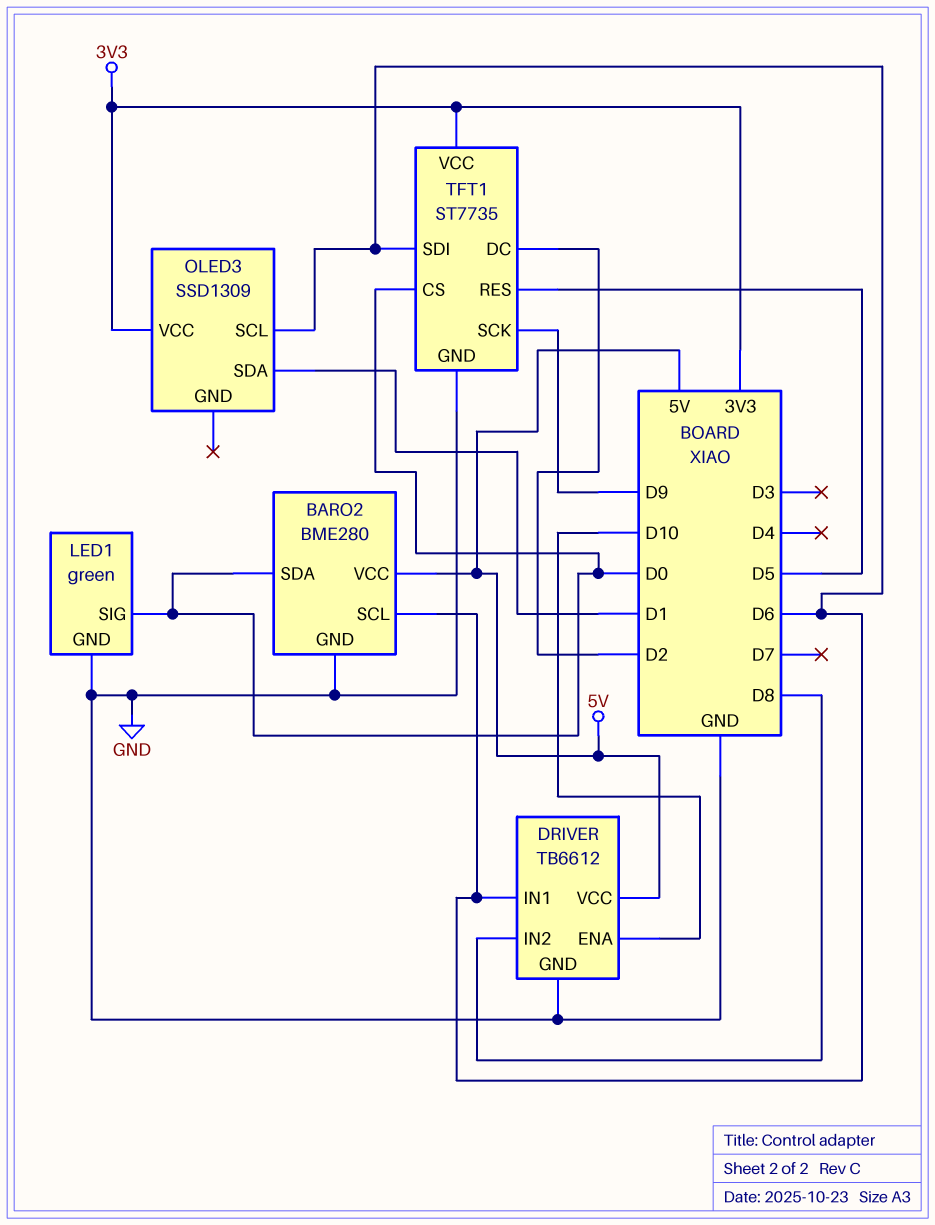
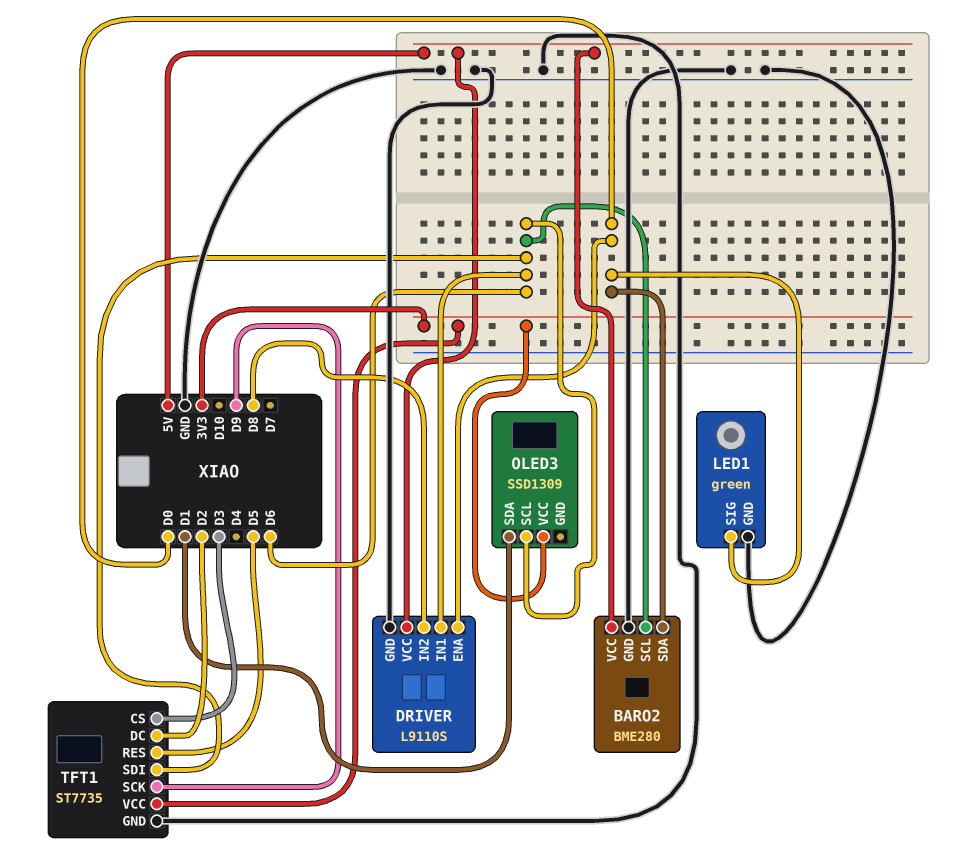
DRIVER: TB6612 -> L9110S
DRIVER pin ENA: D10 -> D0
TFT1 pin CS: D0 -> D3

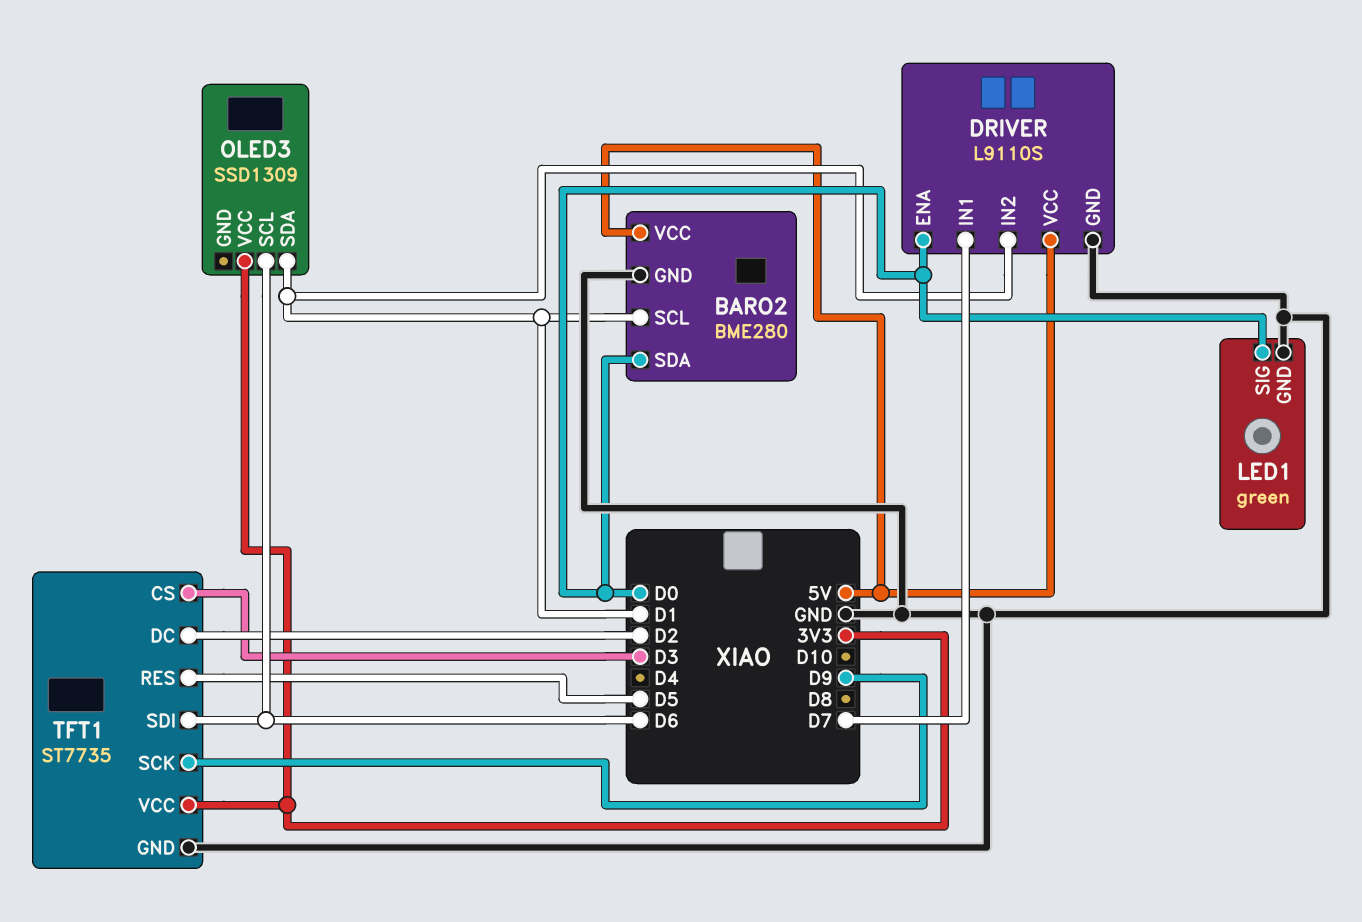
BARO2 pin SCL: D6 -> D1
DRIVER pin IN1: D6 -> D7
DRIVER pin IN2: D8 -> D1

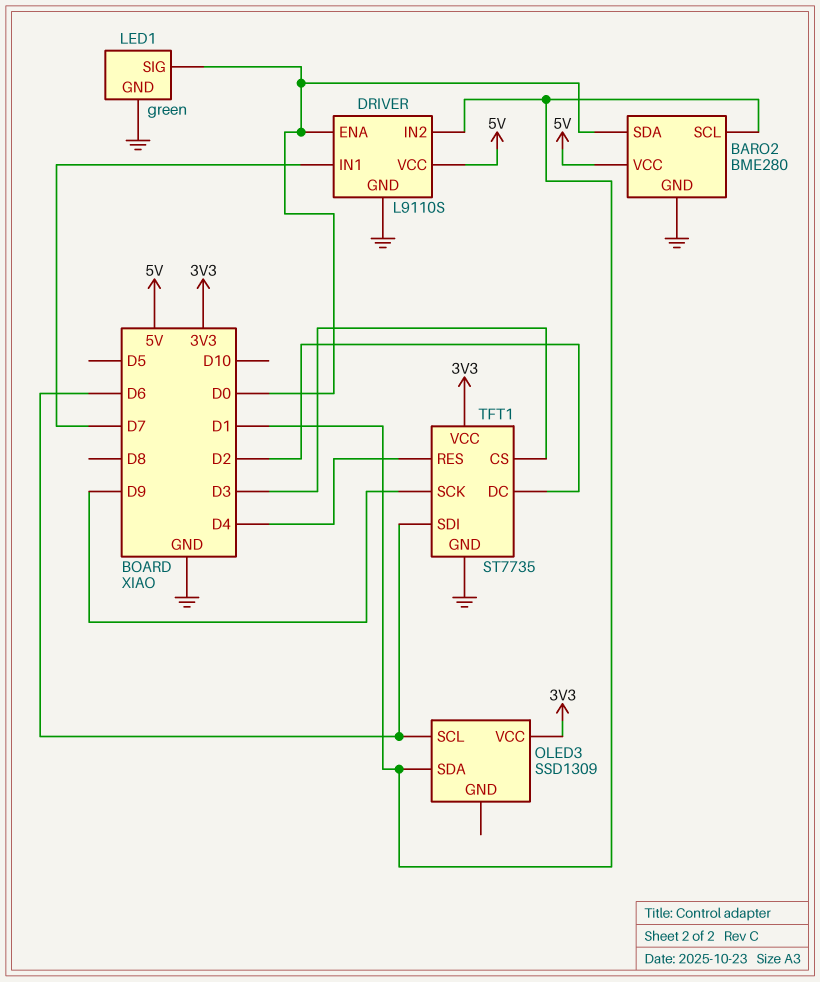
TFT1 pin RES: D5 -> D4

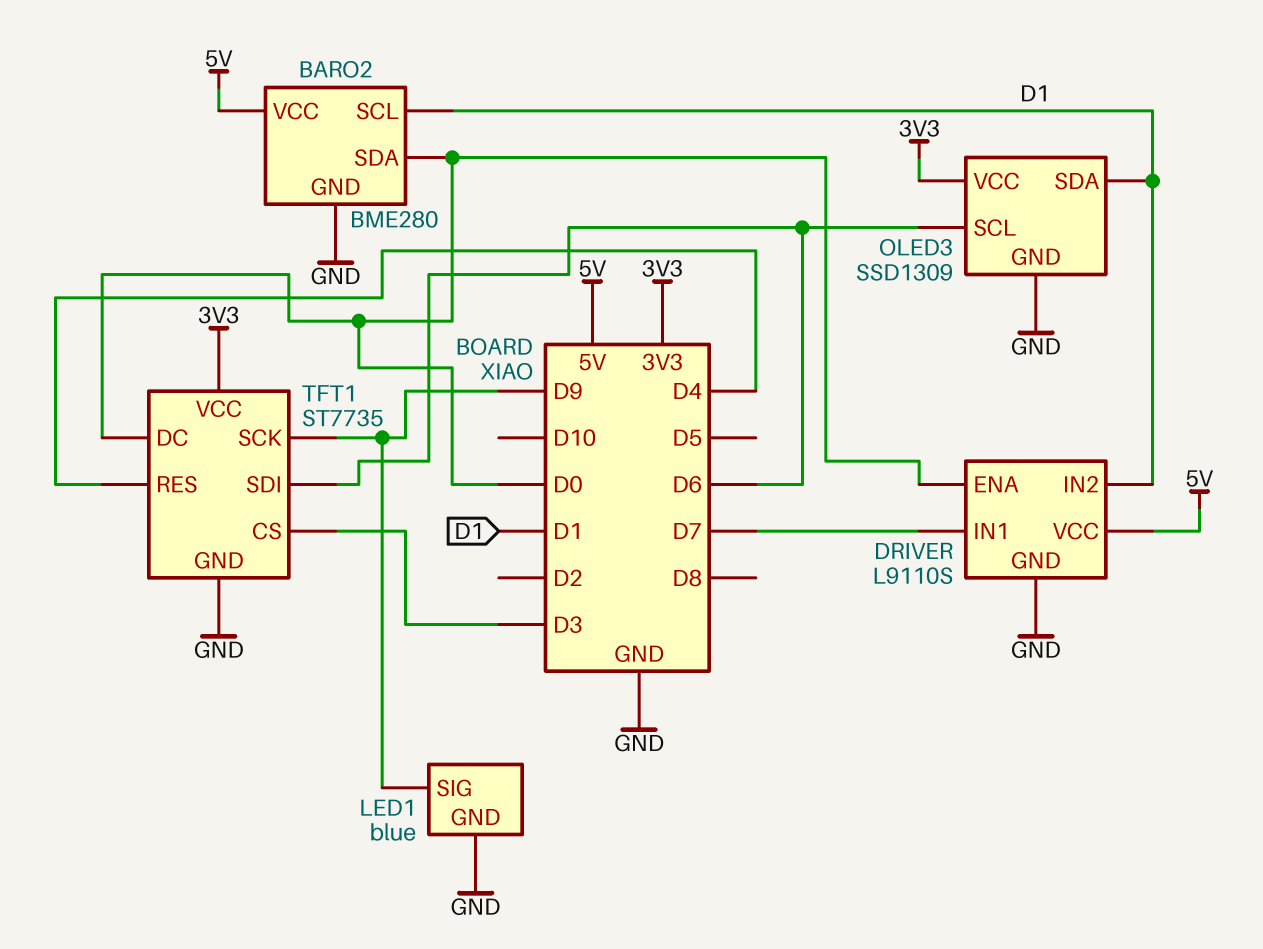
LED1: green -> blue
LED1 pin SIG: D0 -> D9
OLED3 pin GND: none -> GND
TFT1 pin DC: D2 -> D0

